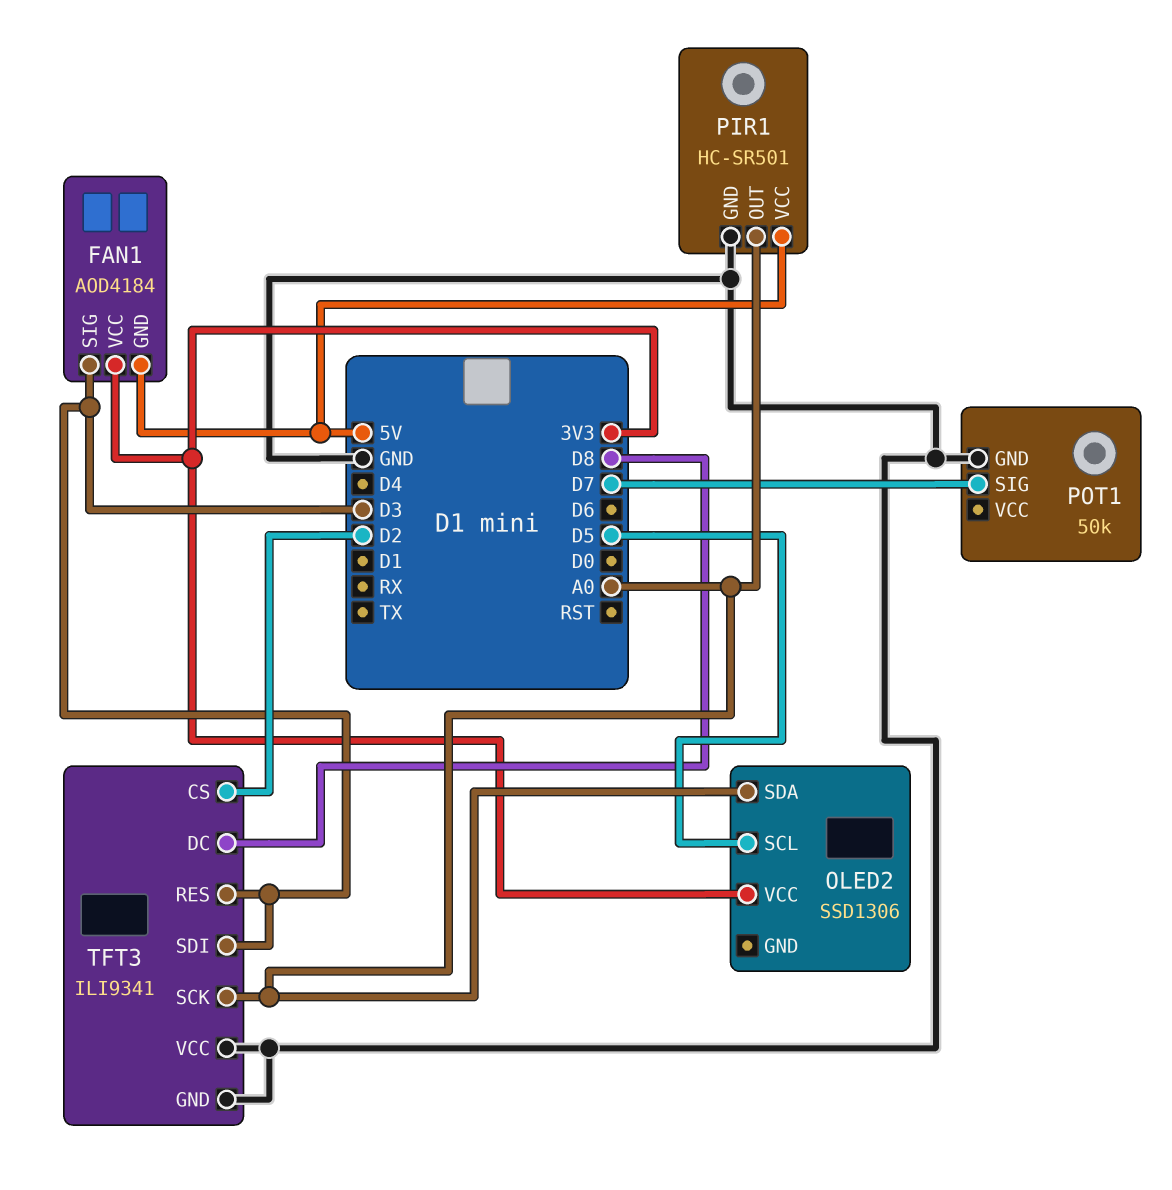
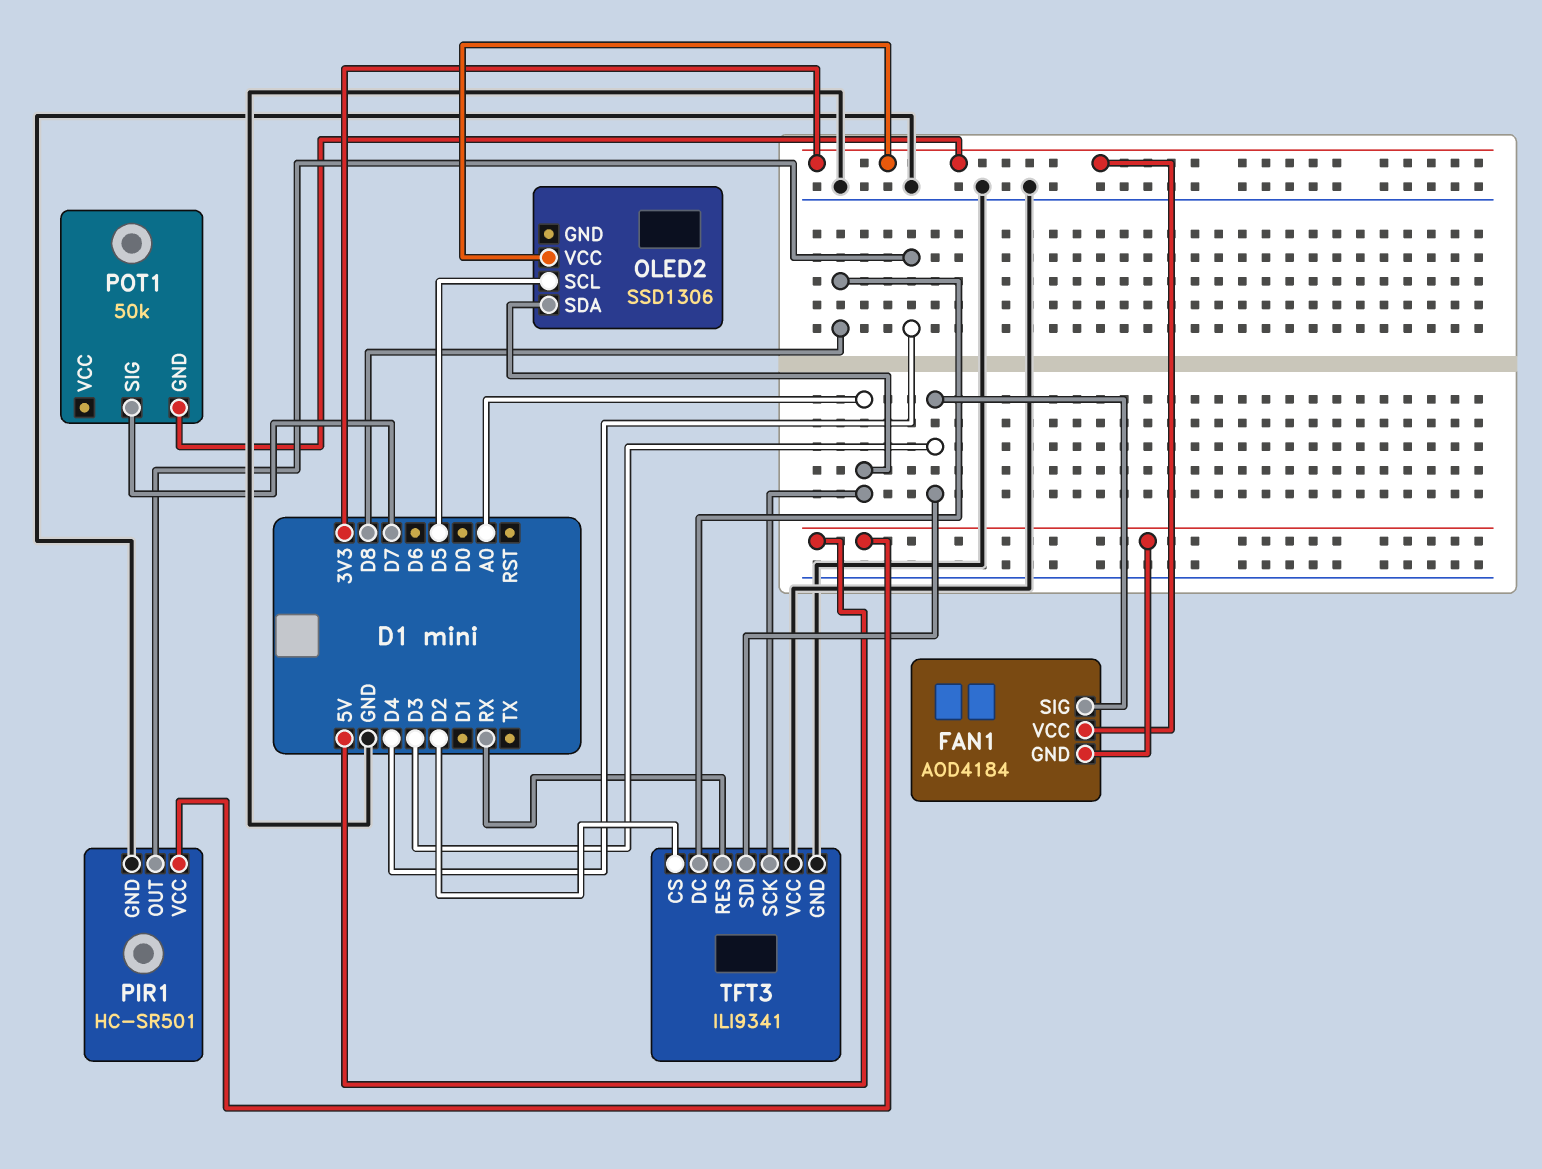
PIR1 pin OUT: A0 -> D4
POT1 pin GND: GND -> 3V3
TFT3 pin RES: D3 -> RX

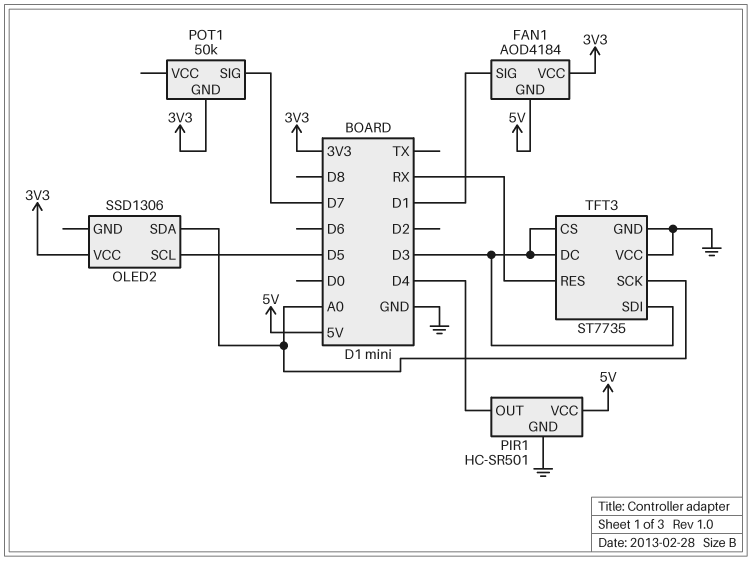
FAN1 pin SIG: D3 -> D1
TFT3: ILI9341 -> ST7735
TFT3 pin CS: D2 -> D3
TFT3 pin DC: D8 -> D3

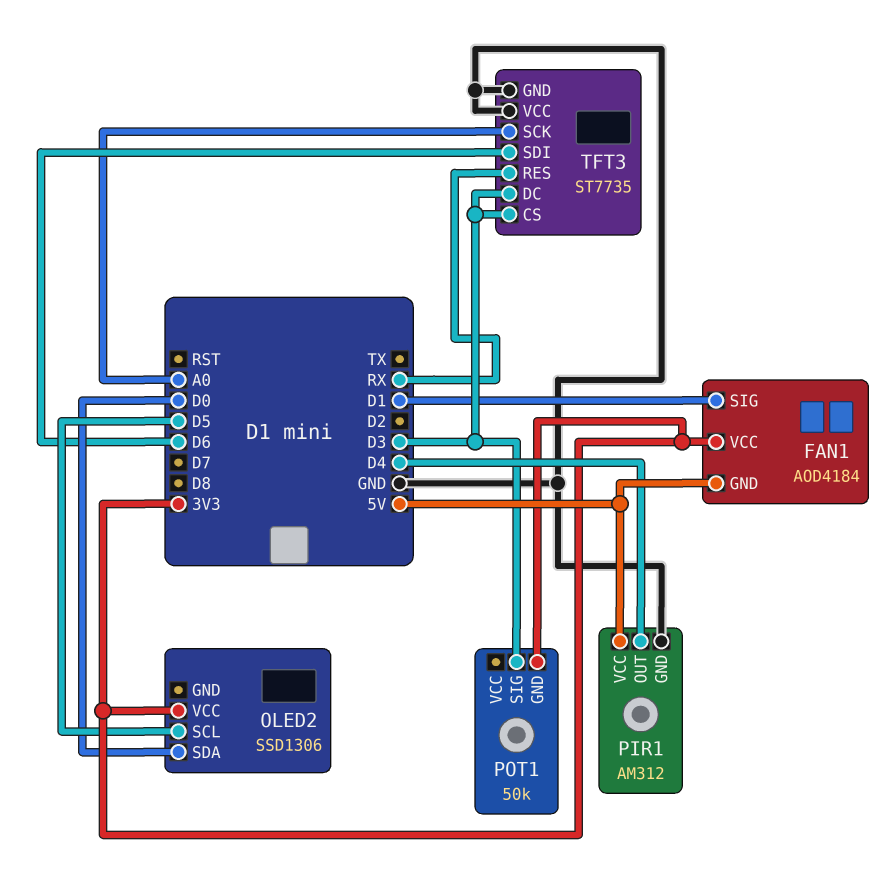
OLED2 pin SDA: A0 -> D0
PIR1: HC-SR501 -> AM312
POT1 pin SIG: D7 -> D3
TFT3 pin SDI: D3 -> D6

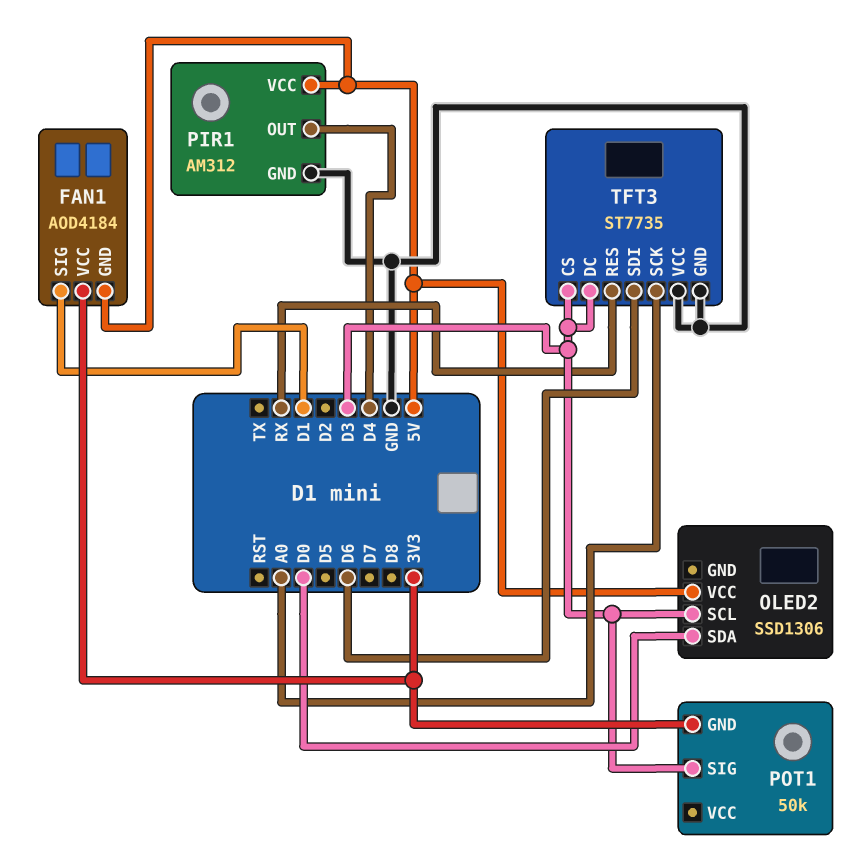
OLED2 pin SCL: D5 -> D3
OLED2 pin VCC: 3V3 -> 5V

